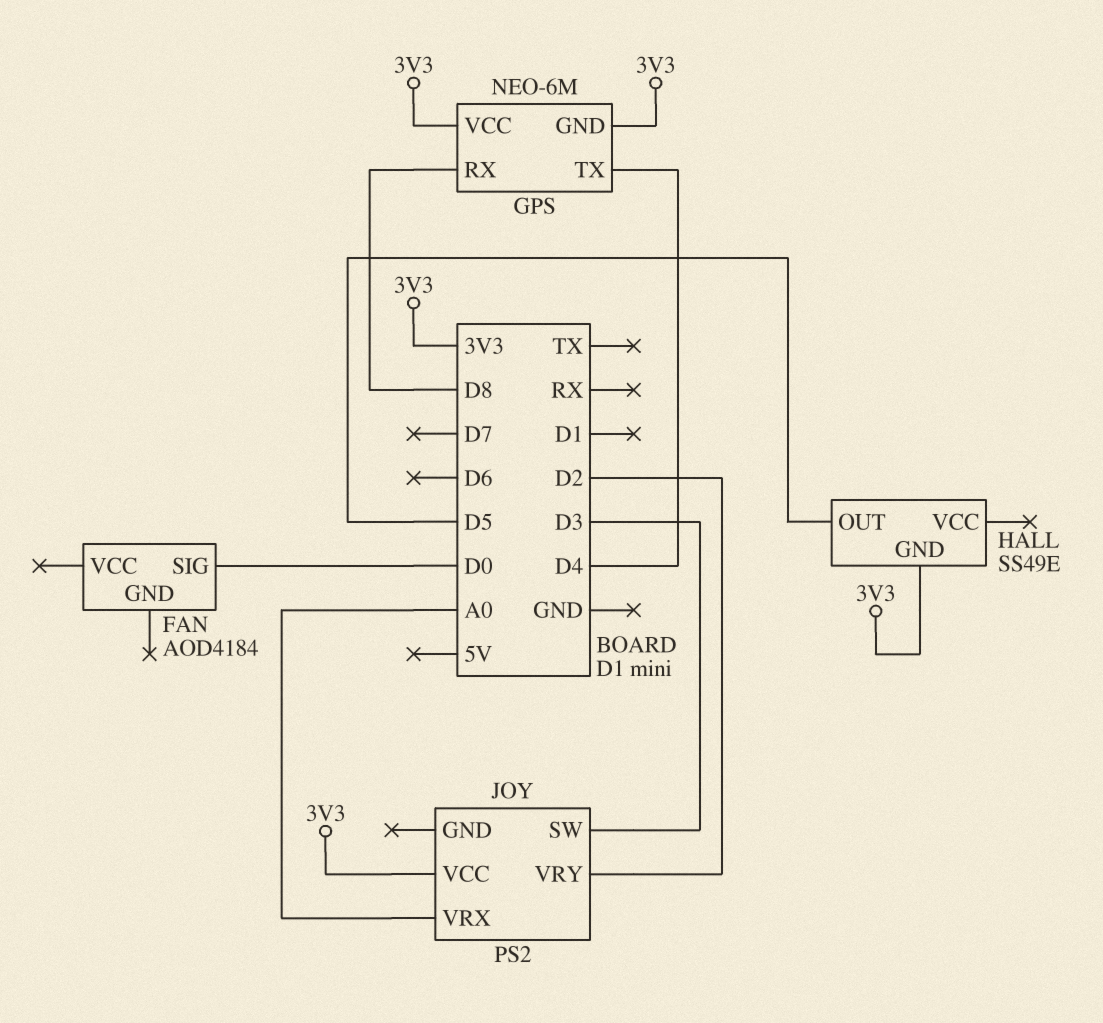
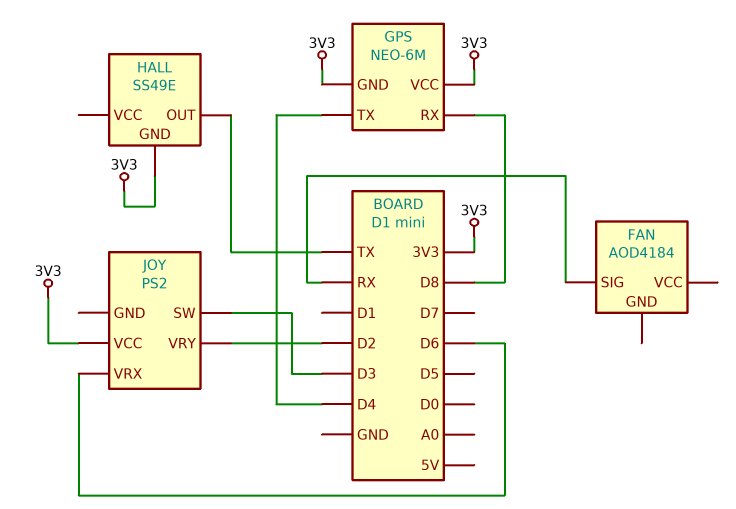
FAN pin SIG: D0 -> RX
HALL pin OUT: D5 -> TX
JOY pin VRX: A0 -> D6

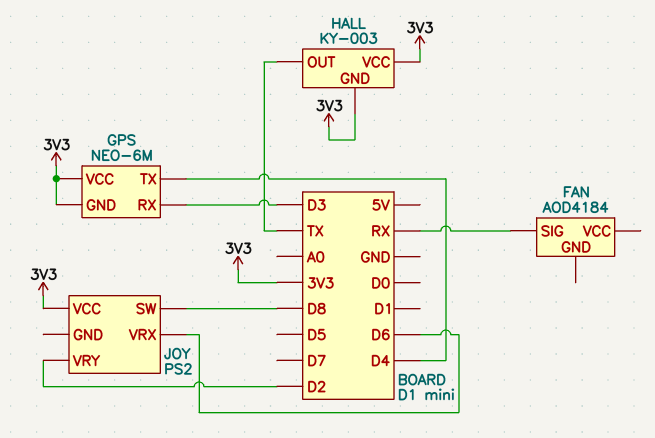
GPS pin RX: D8 -> D3
HALL: SS49E -> KY-003
HALL pin VCC: none -> 3V3
JOY pin SW: D3 -> D8

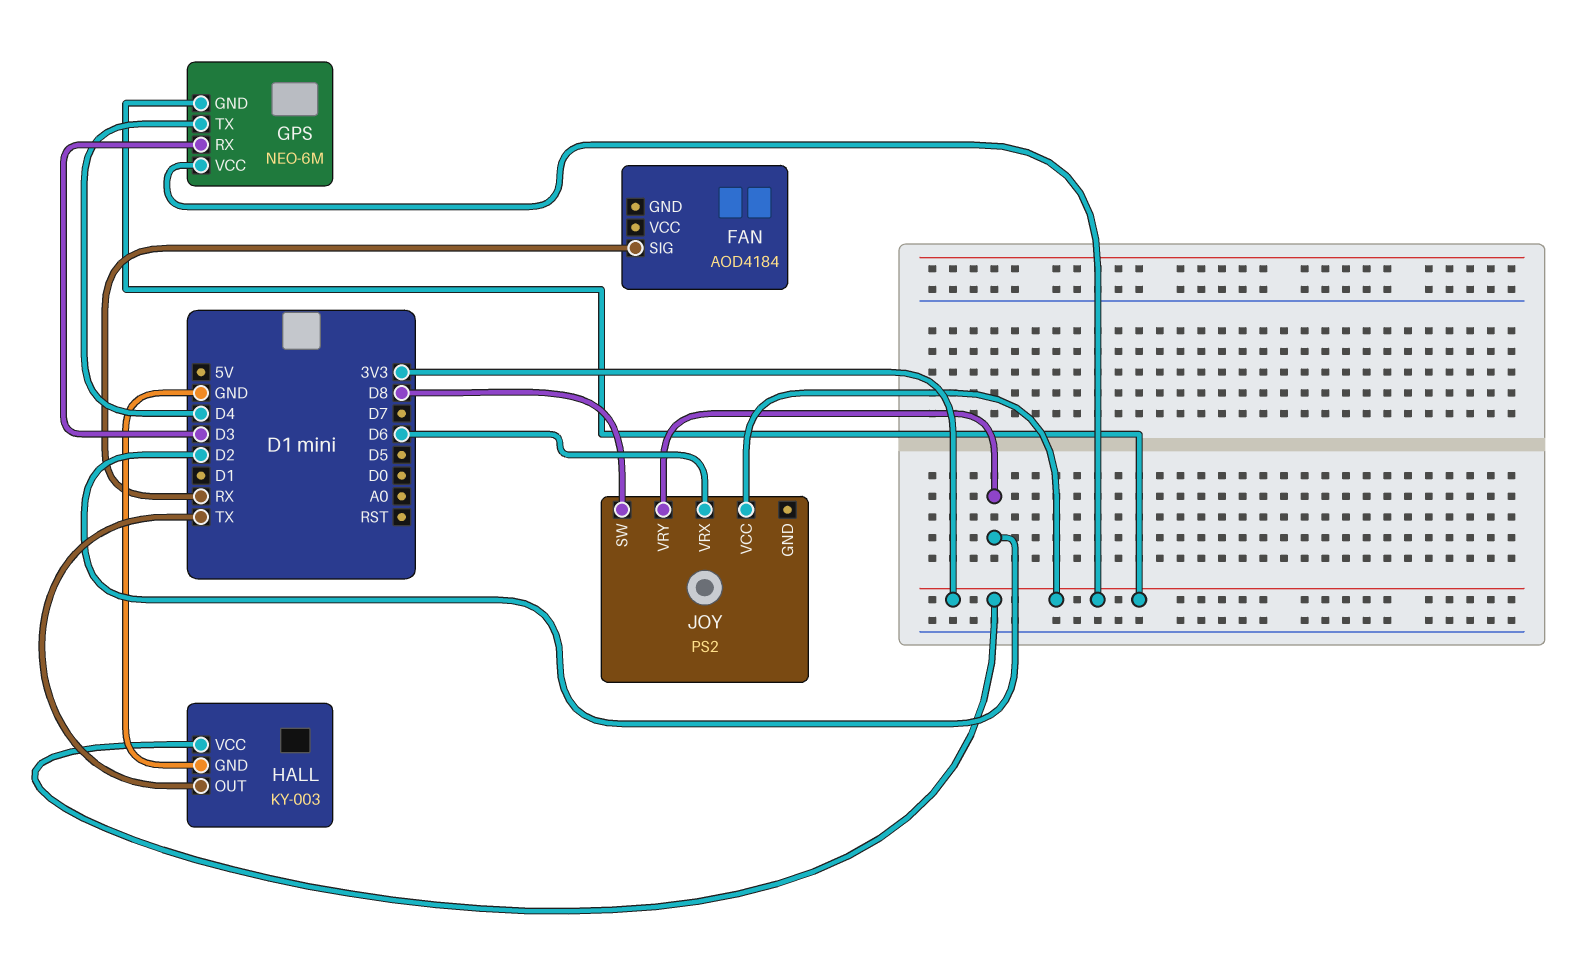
HALL pin GND: 3V3 -> GND

